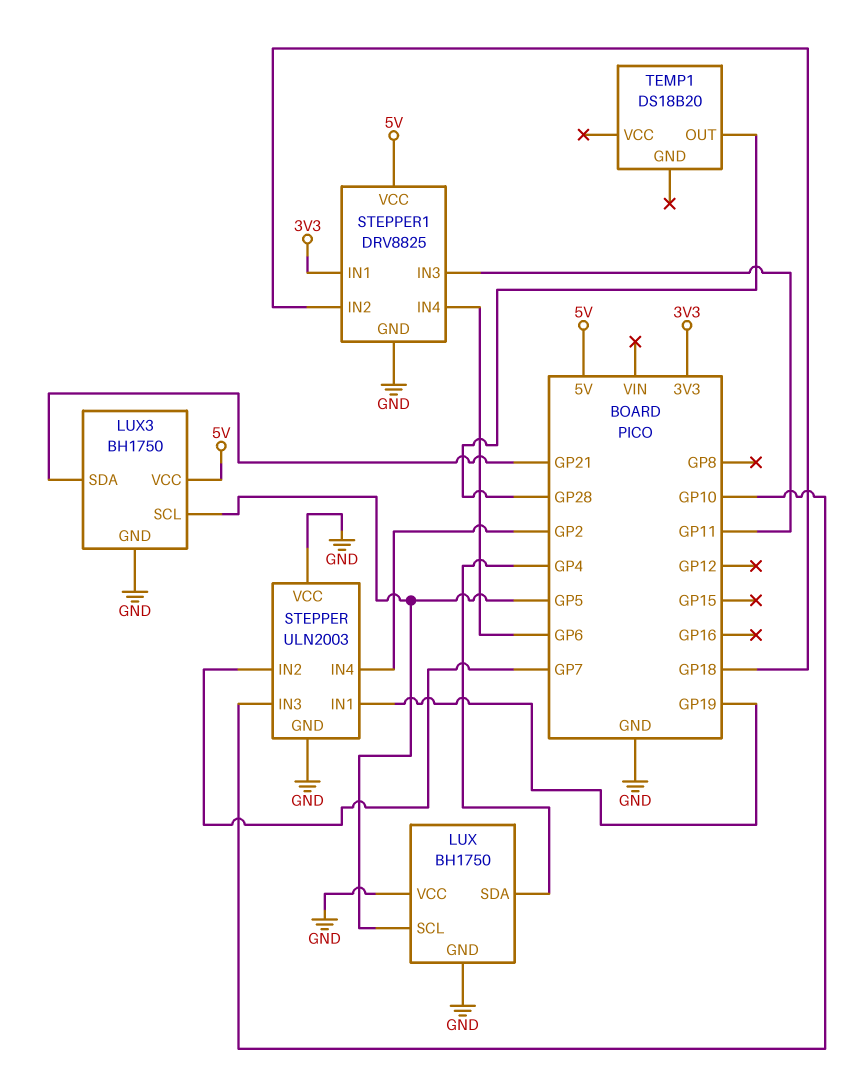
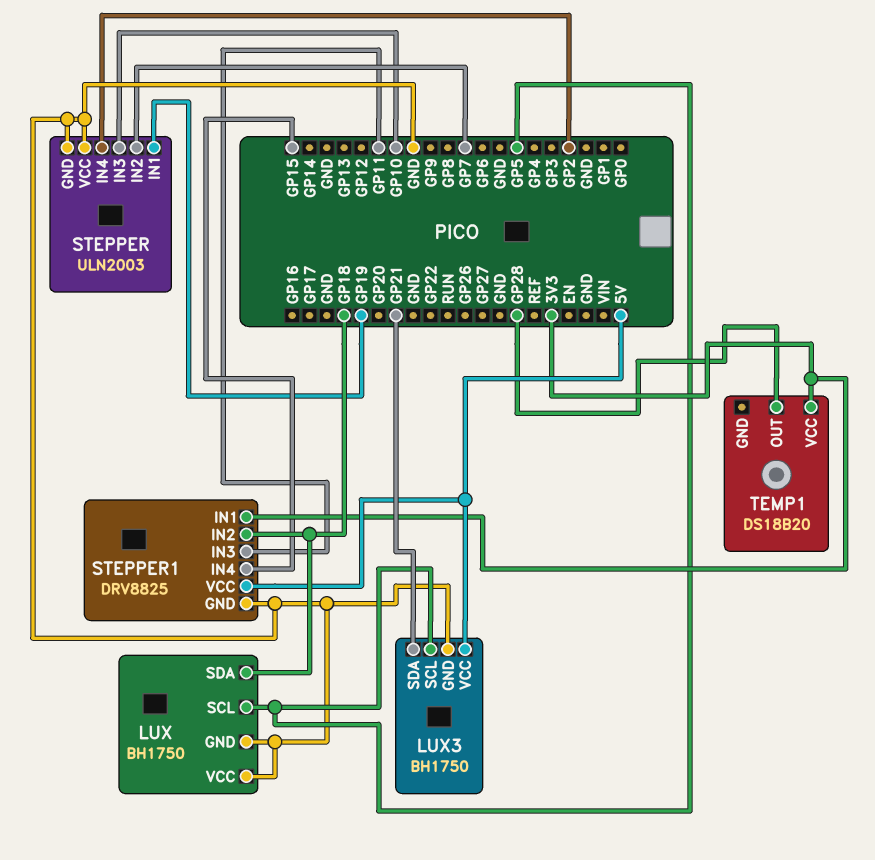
LUX pin SDA: GP4 -> GP18
STEPPER1 pin IN4: GP6 -> GP15
TEMP1 pin VCC: none -> 3V3

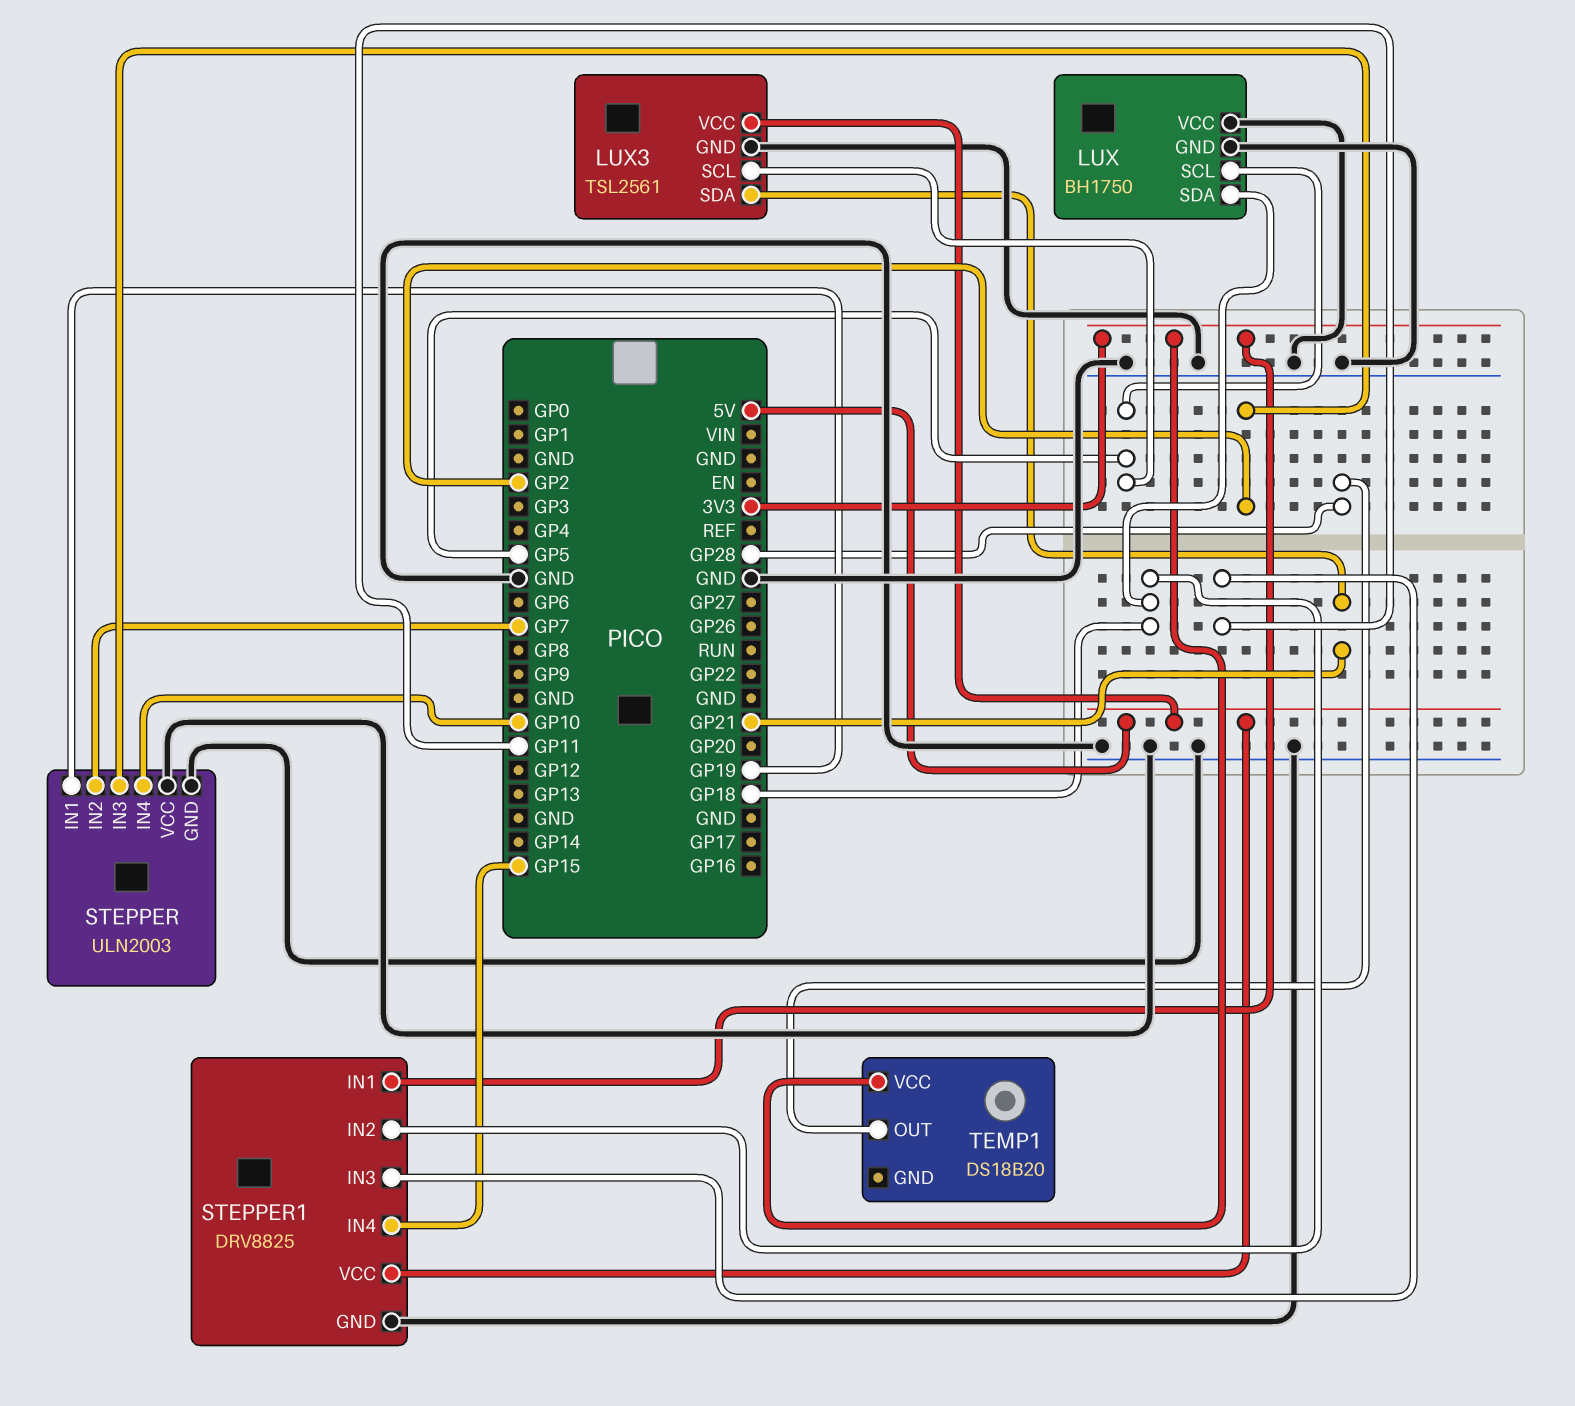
LUX3: BH1750 -> TSL2561
STEPPER pin IN3: GP10 -> GP2
STEPPER pin IN4: GP2 -> GP10

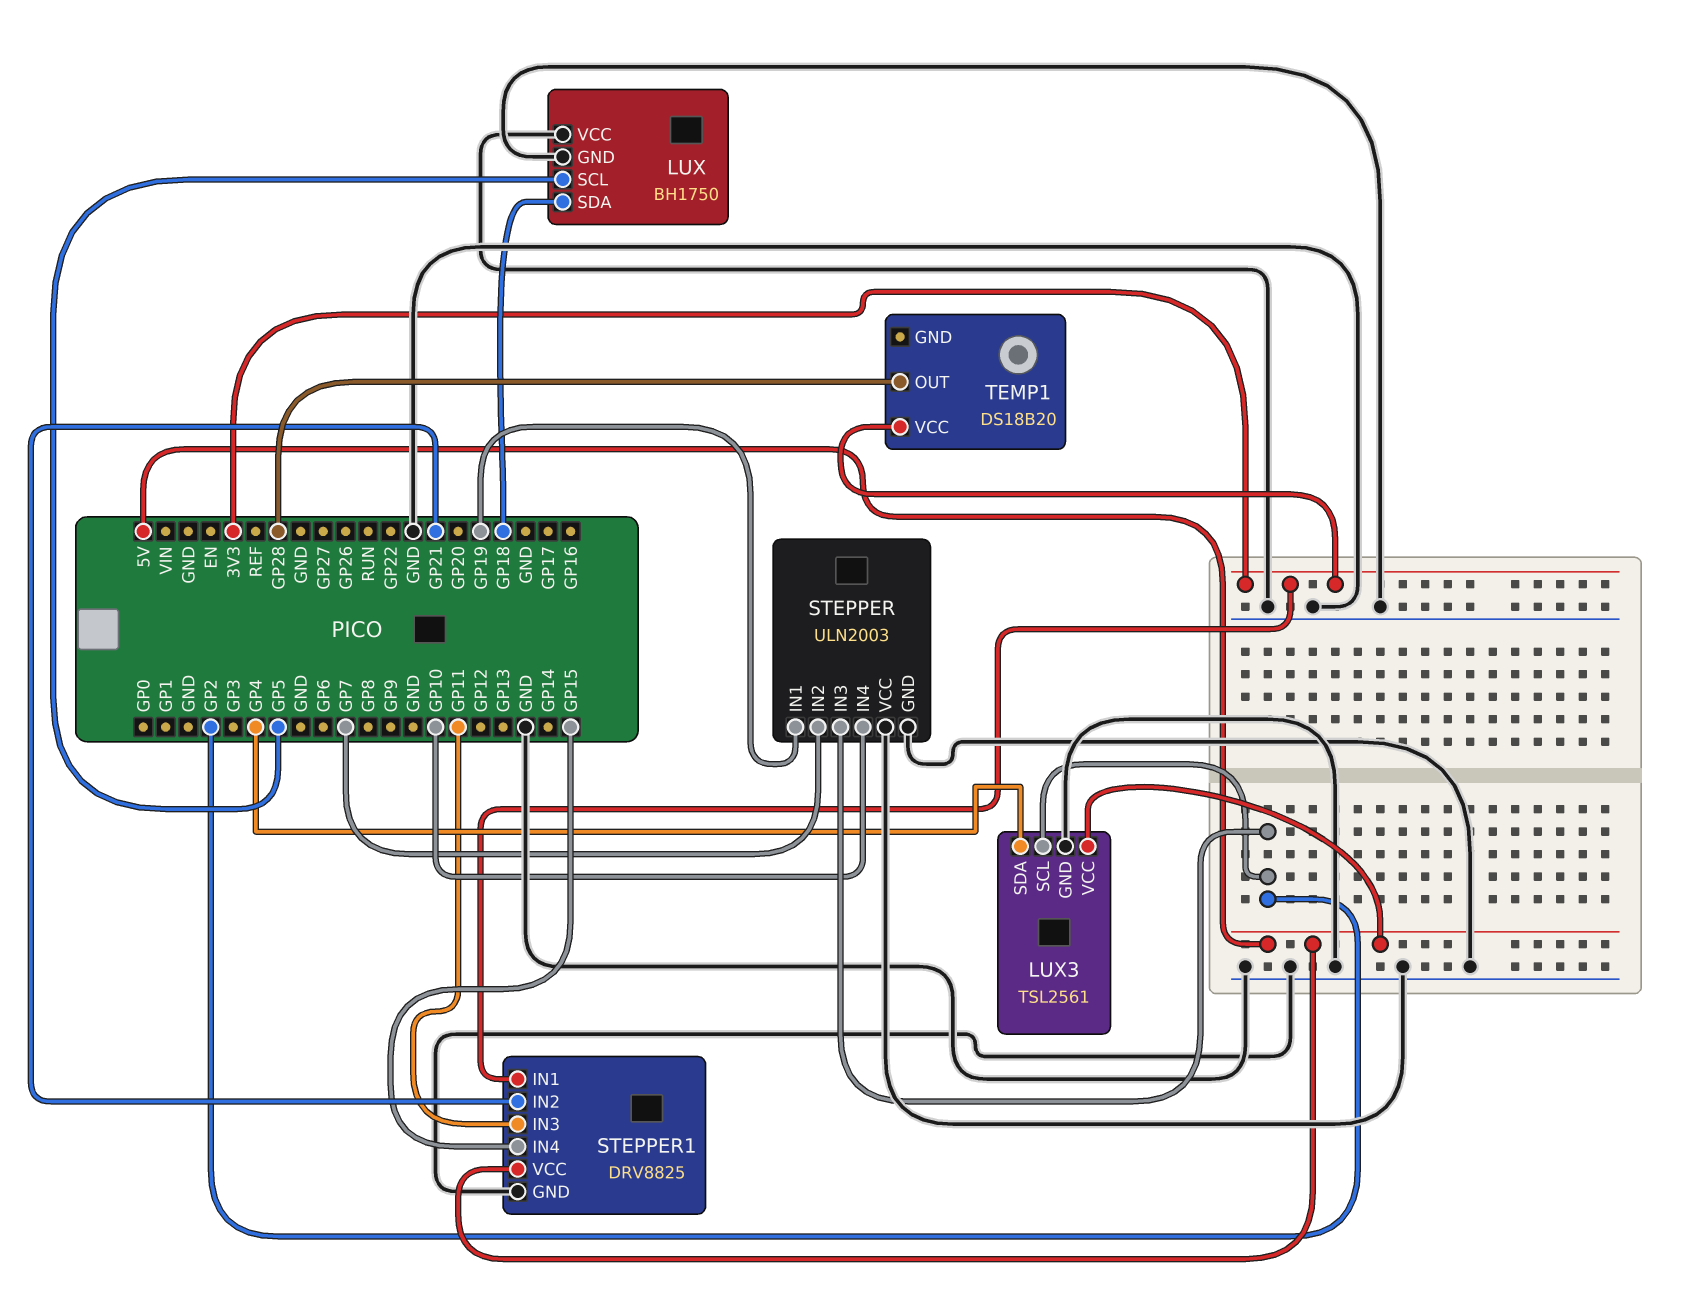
LUX3 pin SCL: GP5 -> GP2
LUX3 pin SDA: GP21 -> GP4
STEPPER1 pin IN2: GP18 -> GP21

